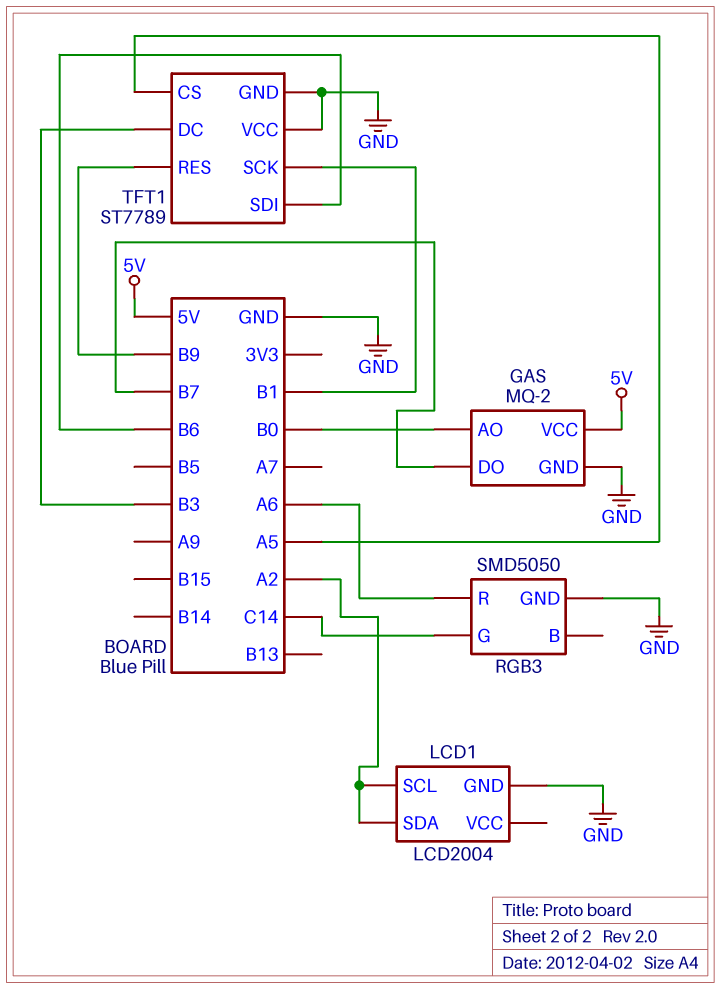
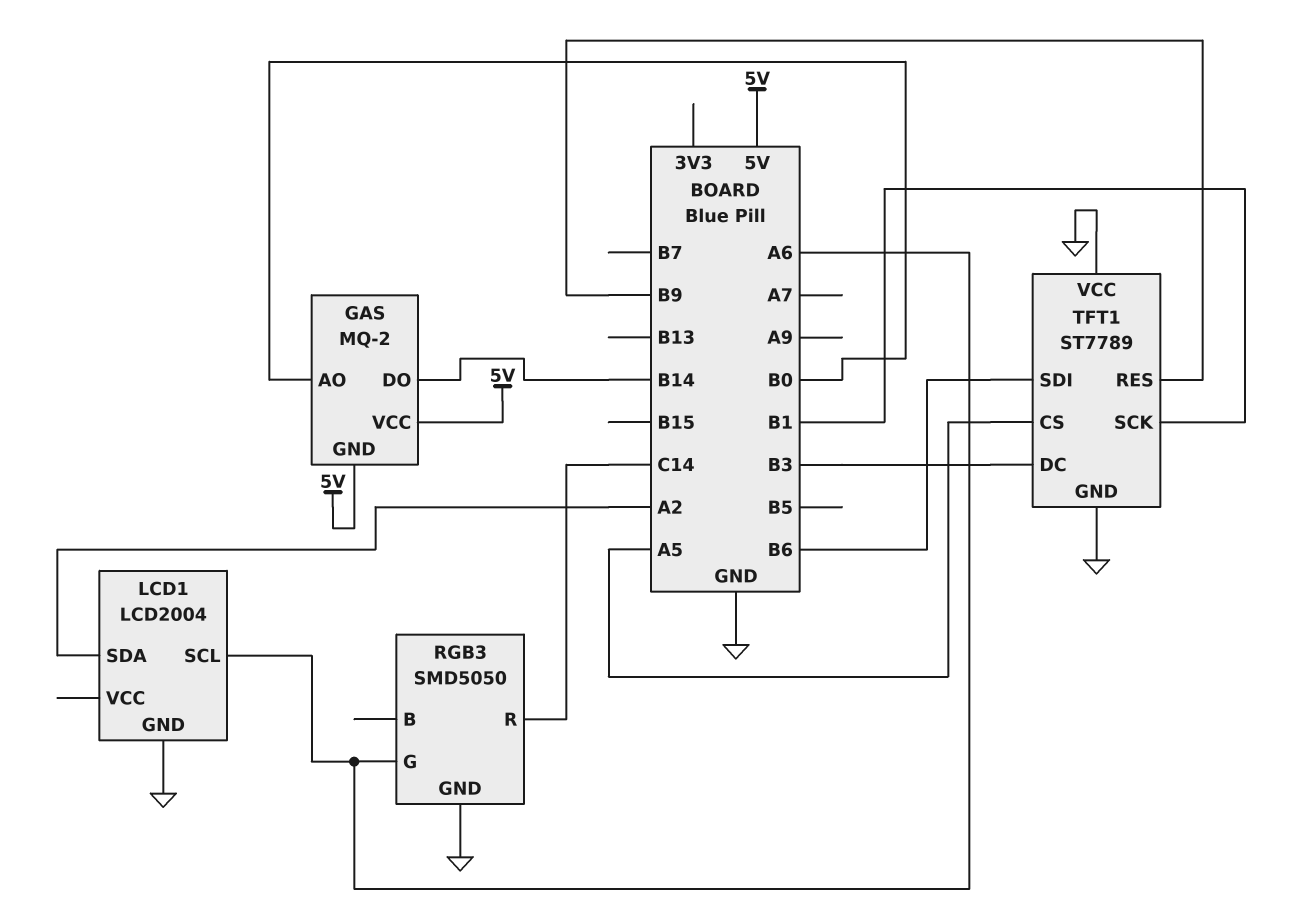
GAS pin DO: B7 -> B14
GAS pin GND: GND -> 5V
LCD1 pin SCL: A2 -> A6
RGB3 pin G: C14 -> A6
RGB3 pin R: A6 -> C14

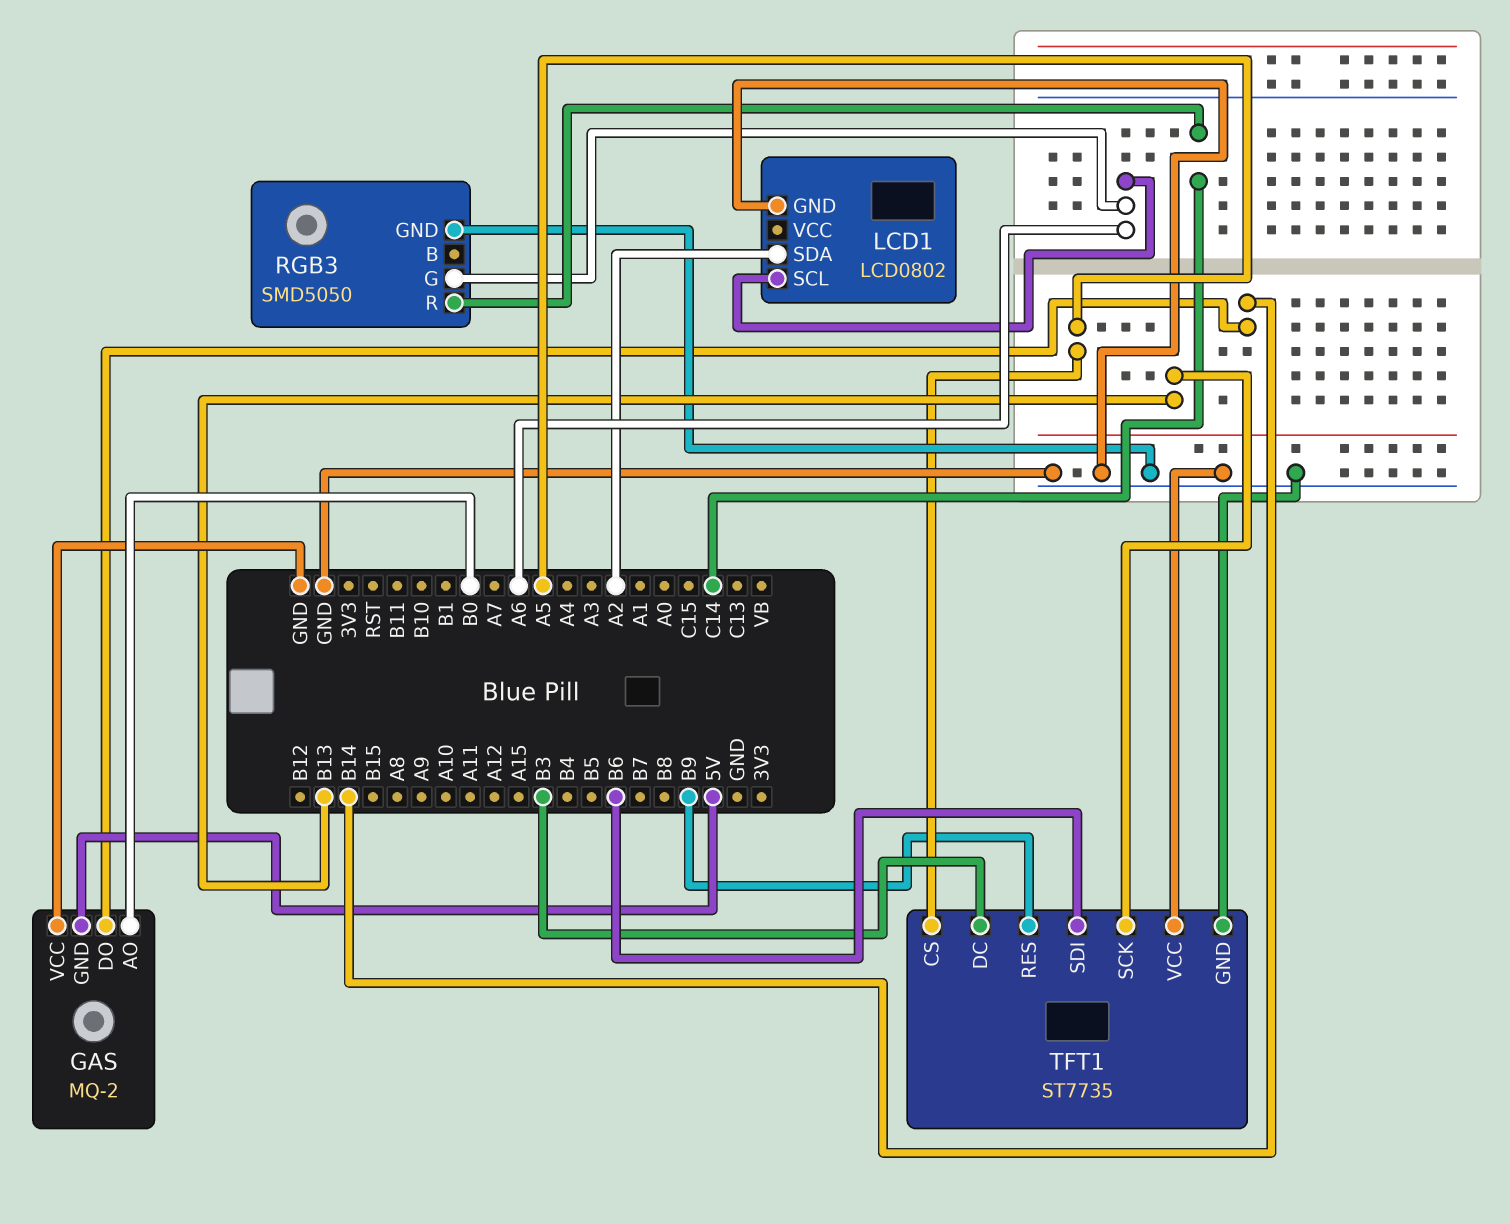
GAS pin VCC: 5V -> GND
LCD1: LCD2004 -> LCD0802
TFT1: ST7789 -> ST7735
TFT1 pin SCK: B1 -> B13

